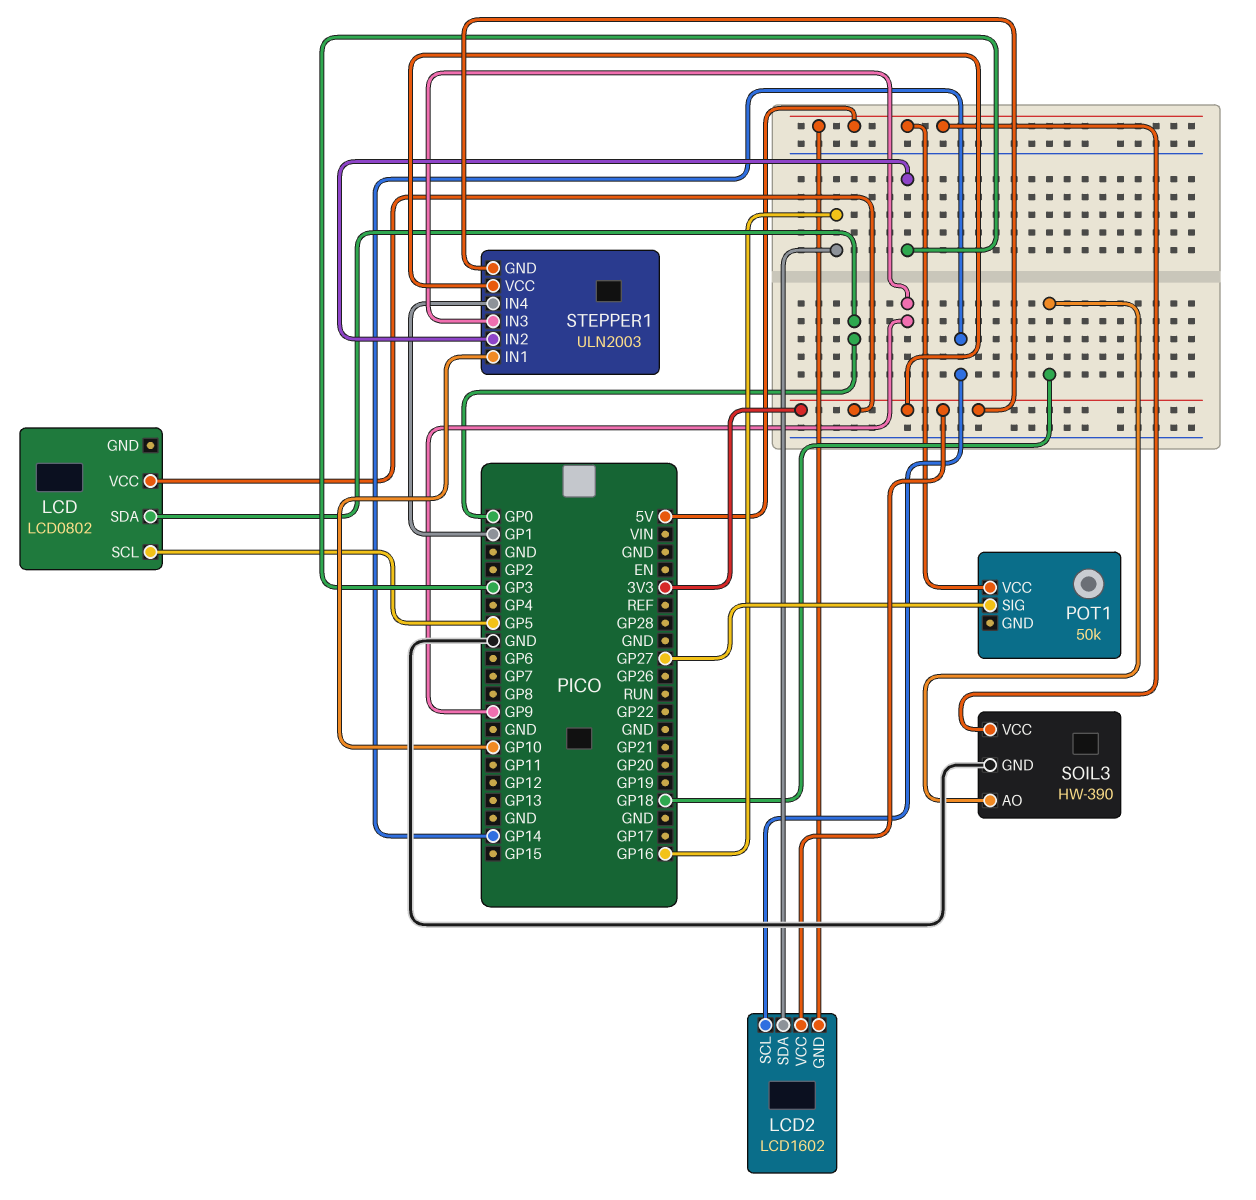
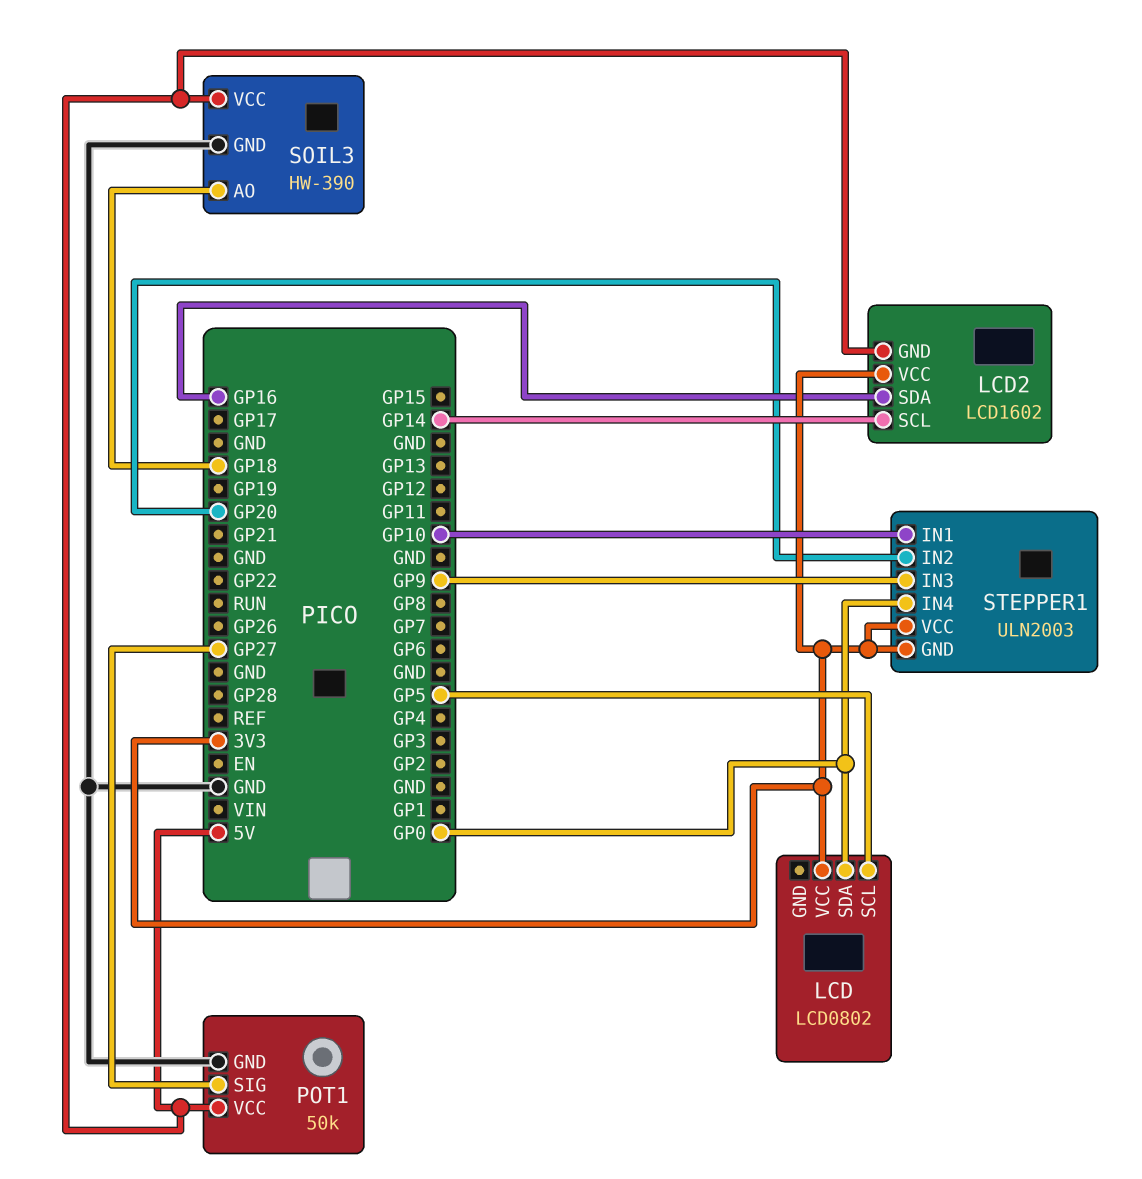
POT1 pin GND: none -> GND
STEPPER1 pin IN2: GP3 -> GP20
STEPPER1 pin IN4: GP1 -> GP0

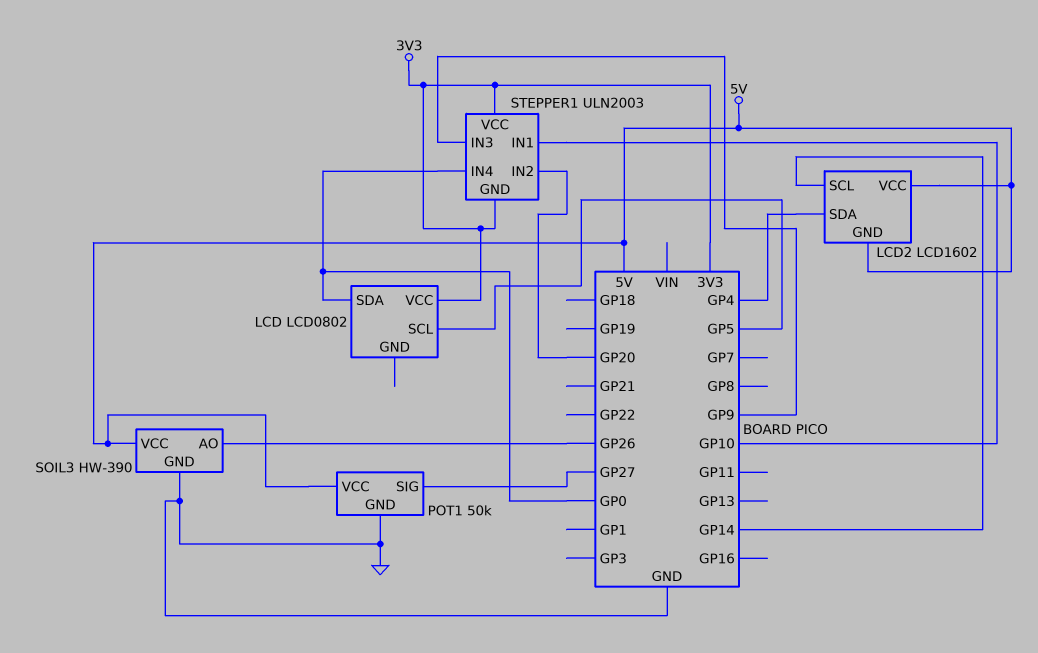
LCD2 pin SDA: GP16 -> GP4
LCD2 pin VCC: 3V3 -> 5V
SOIL3 pin AO: GP18 -> GP26

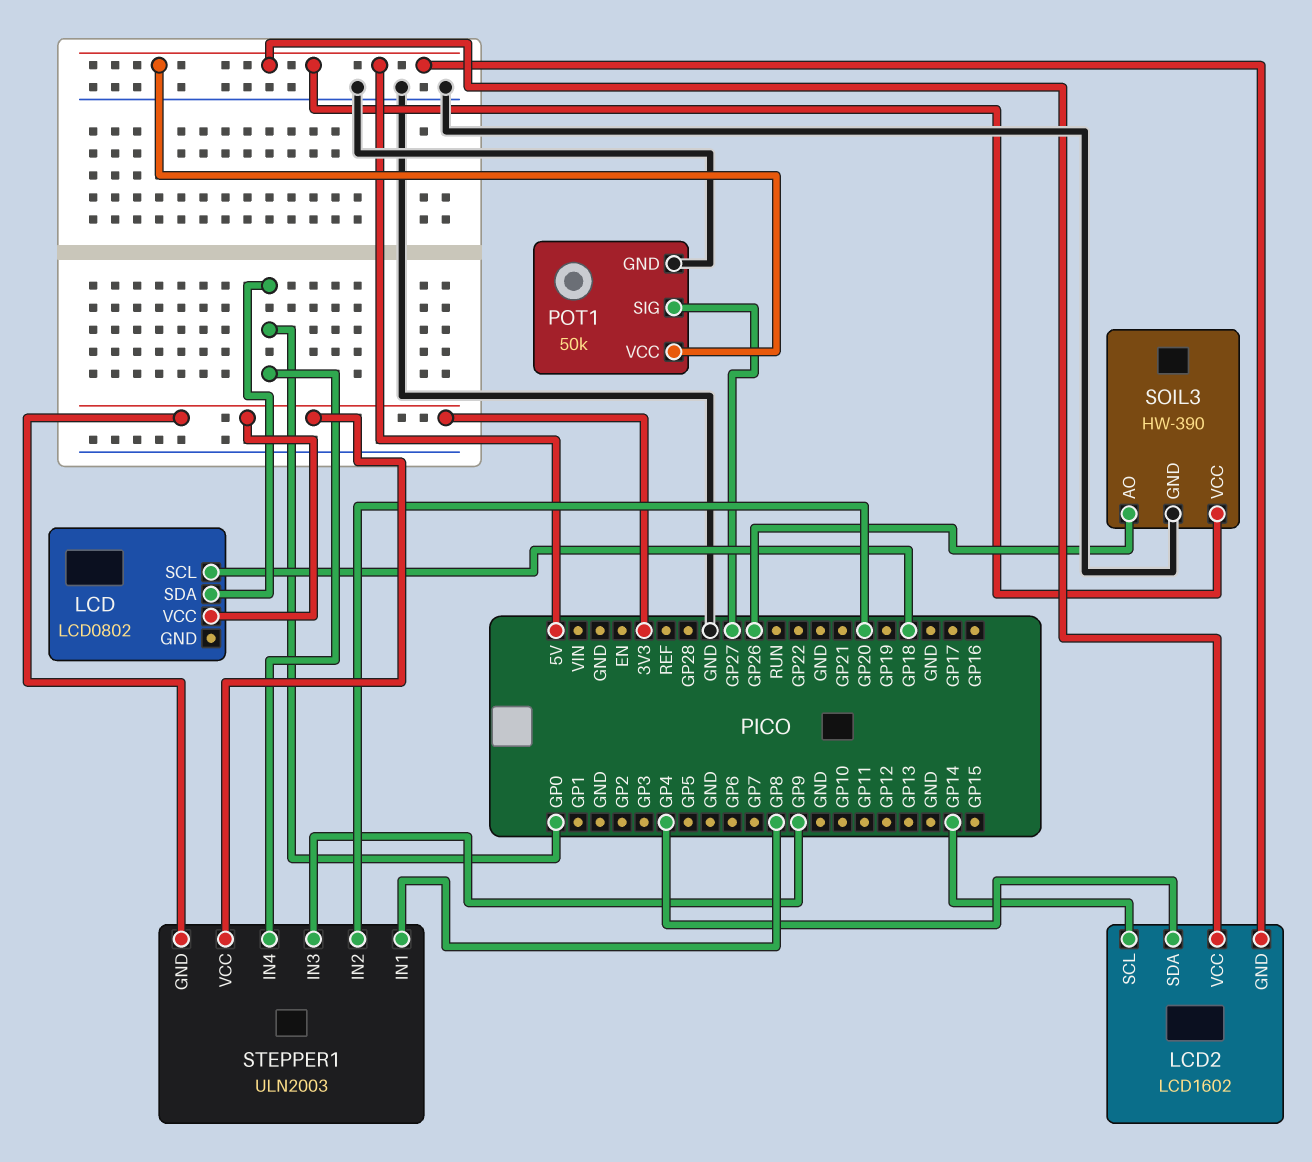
LCD pin SCL: GP5 -> GP18
STEPPER1 pin IN1: GP10 -> GP8

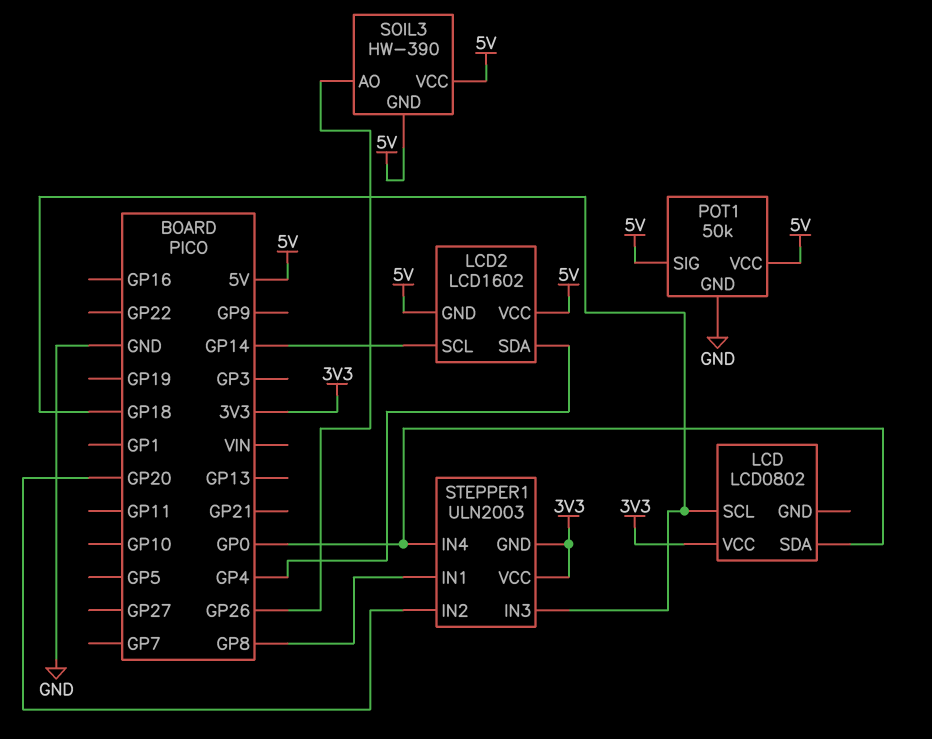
POT1 pin SIG: GP27 -> 5V
SOIL3 pin GND: GND -> 5V
STEPPER1 pin IN3: GP9 -> GP18

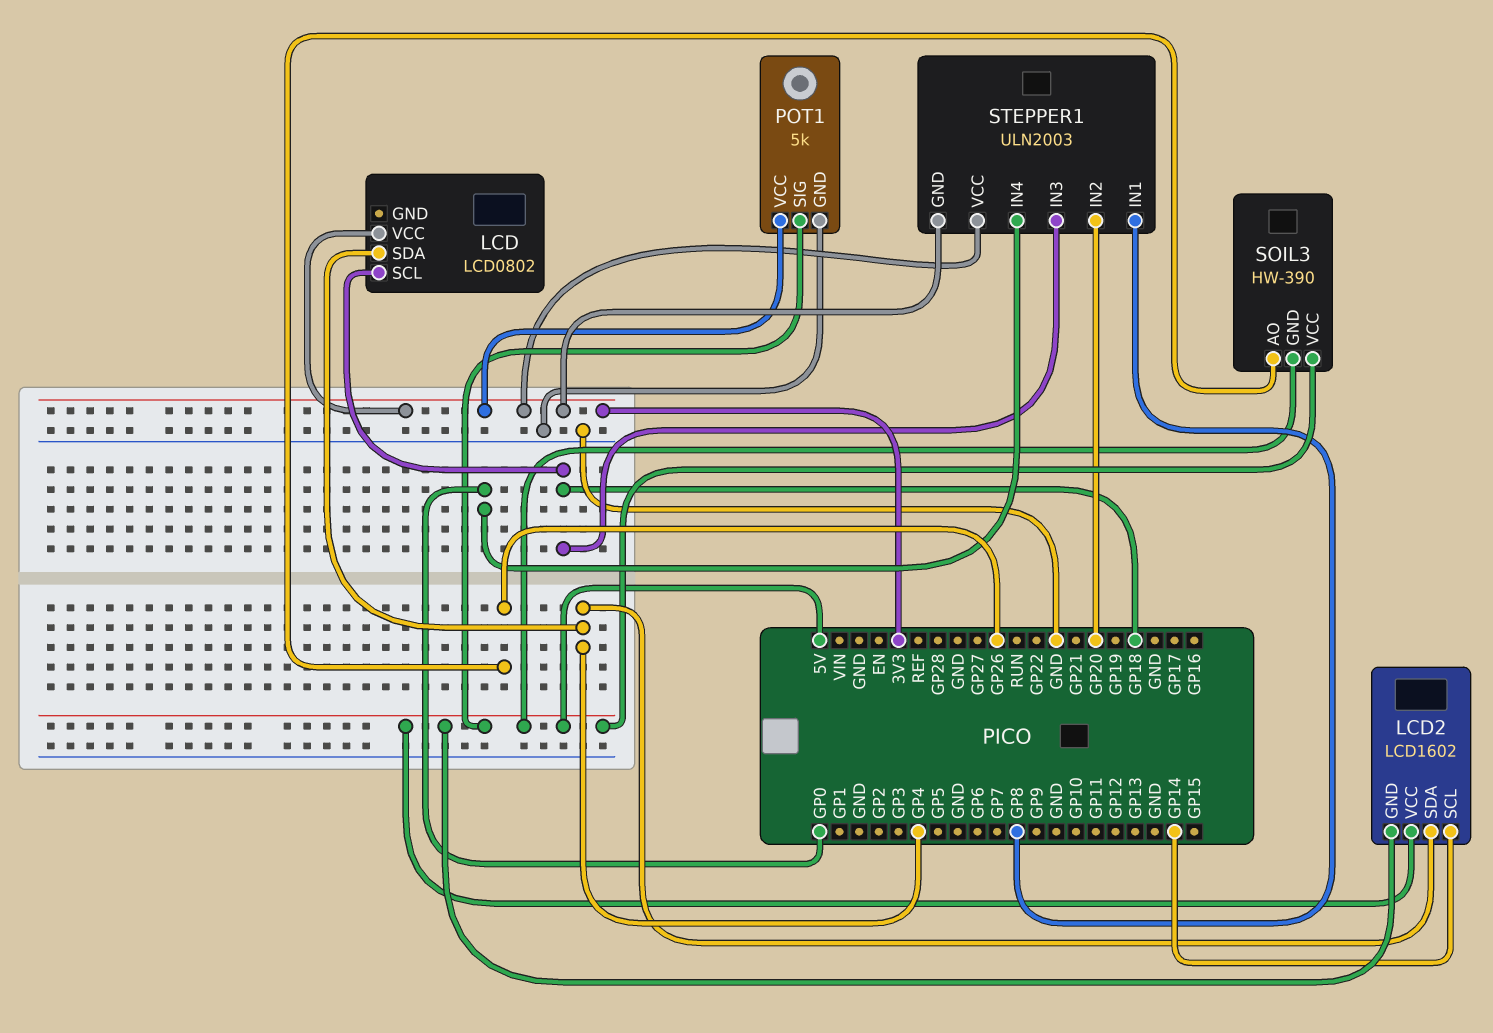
LCD pin SDA: GP0 -> GP4
POT1: 50k -> 5k
POT1 pin VCC: 5V -> 3V3

